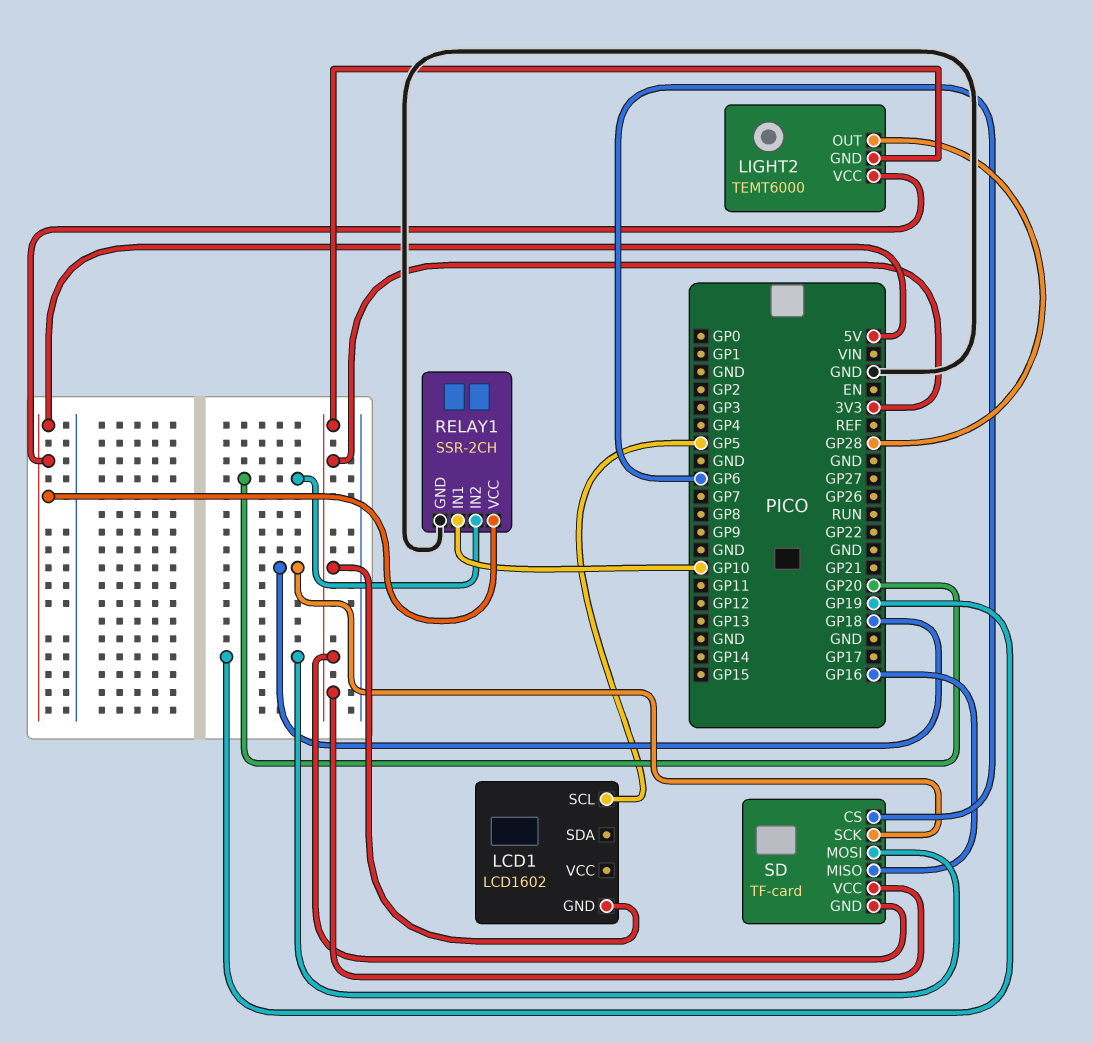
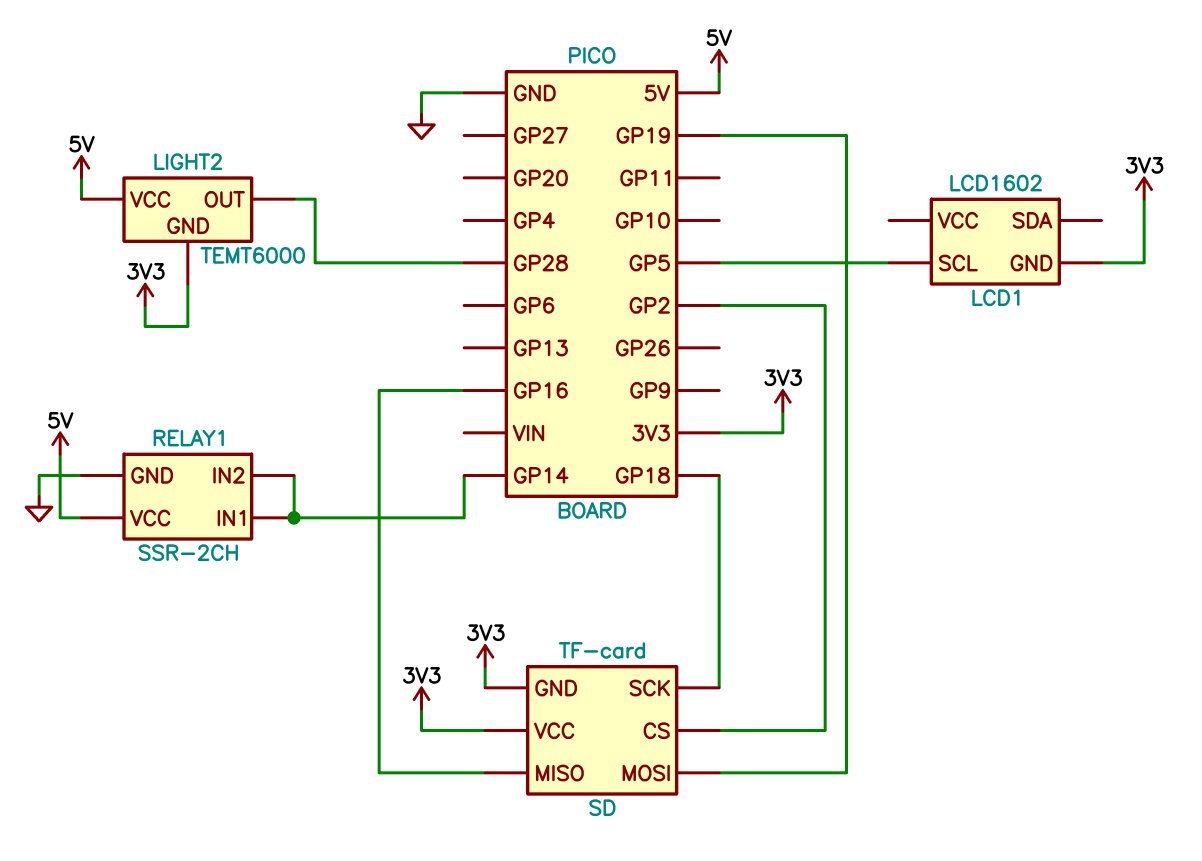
RELAY1 pin IN1: GP10 -> GP14
RELAY1 pin IN2: GP20 -> GP14
SD pin CS: GP6 -> GP2

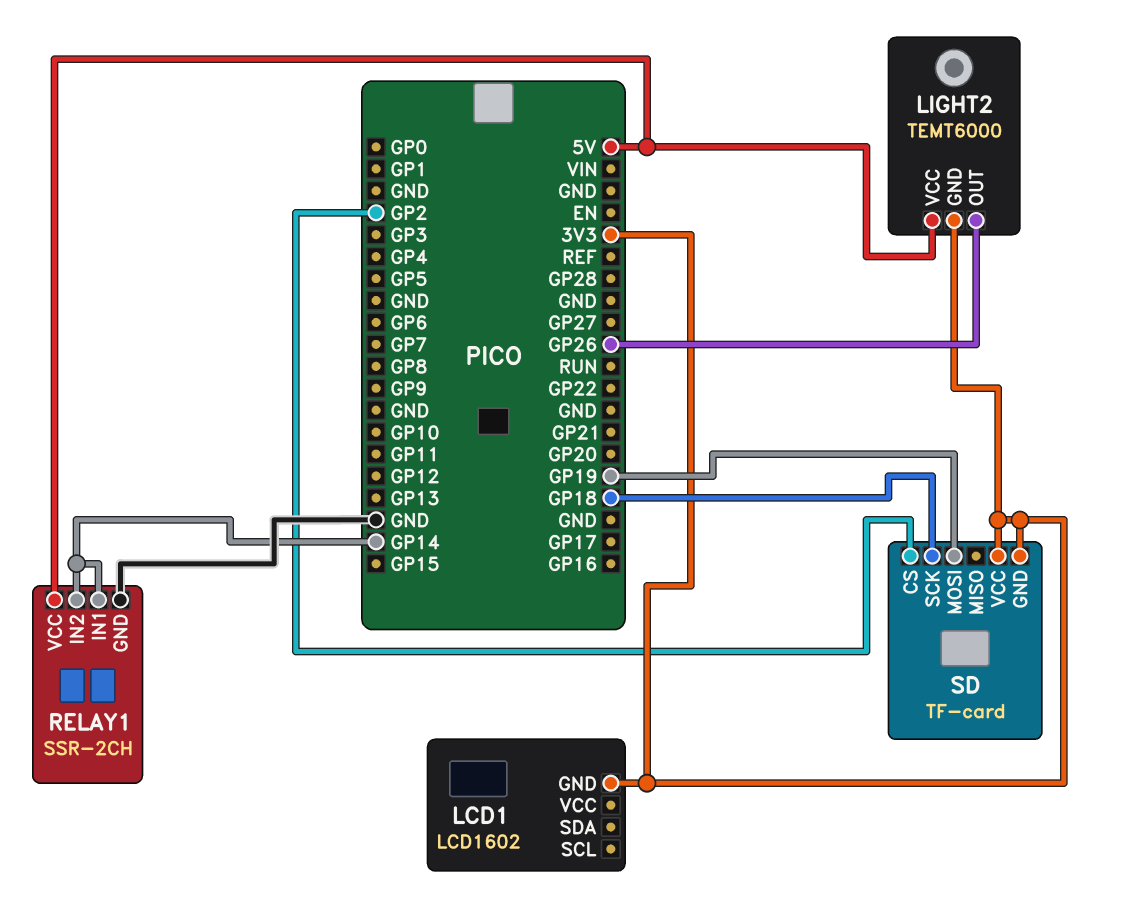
LCD1 pin SCL: GP5 -> none
LIGHT2 pin OUT: GP28 -> GP26
SD pin MISO: GP16 -> none

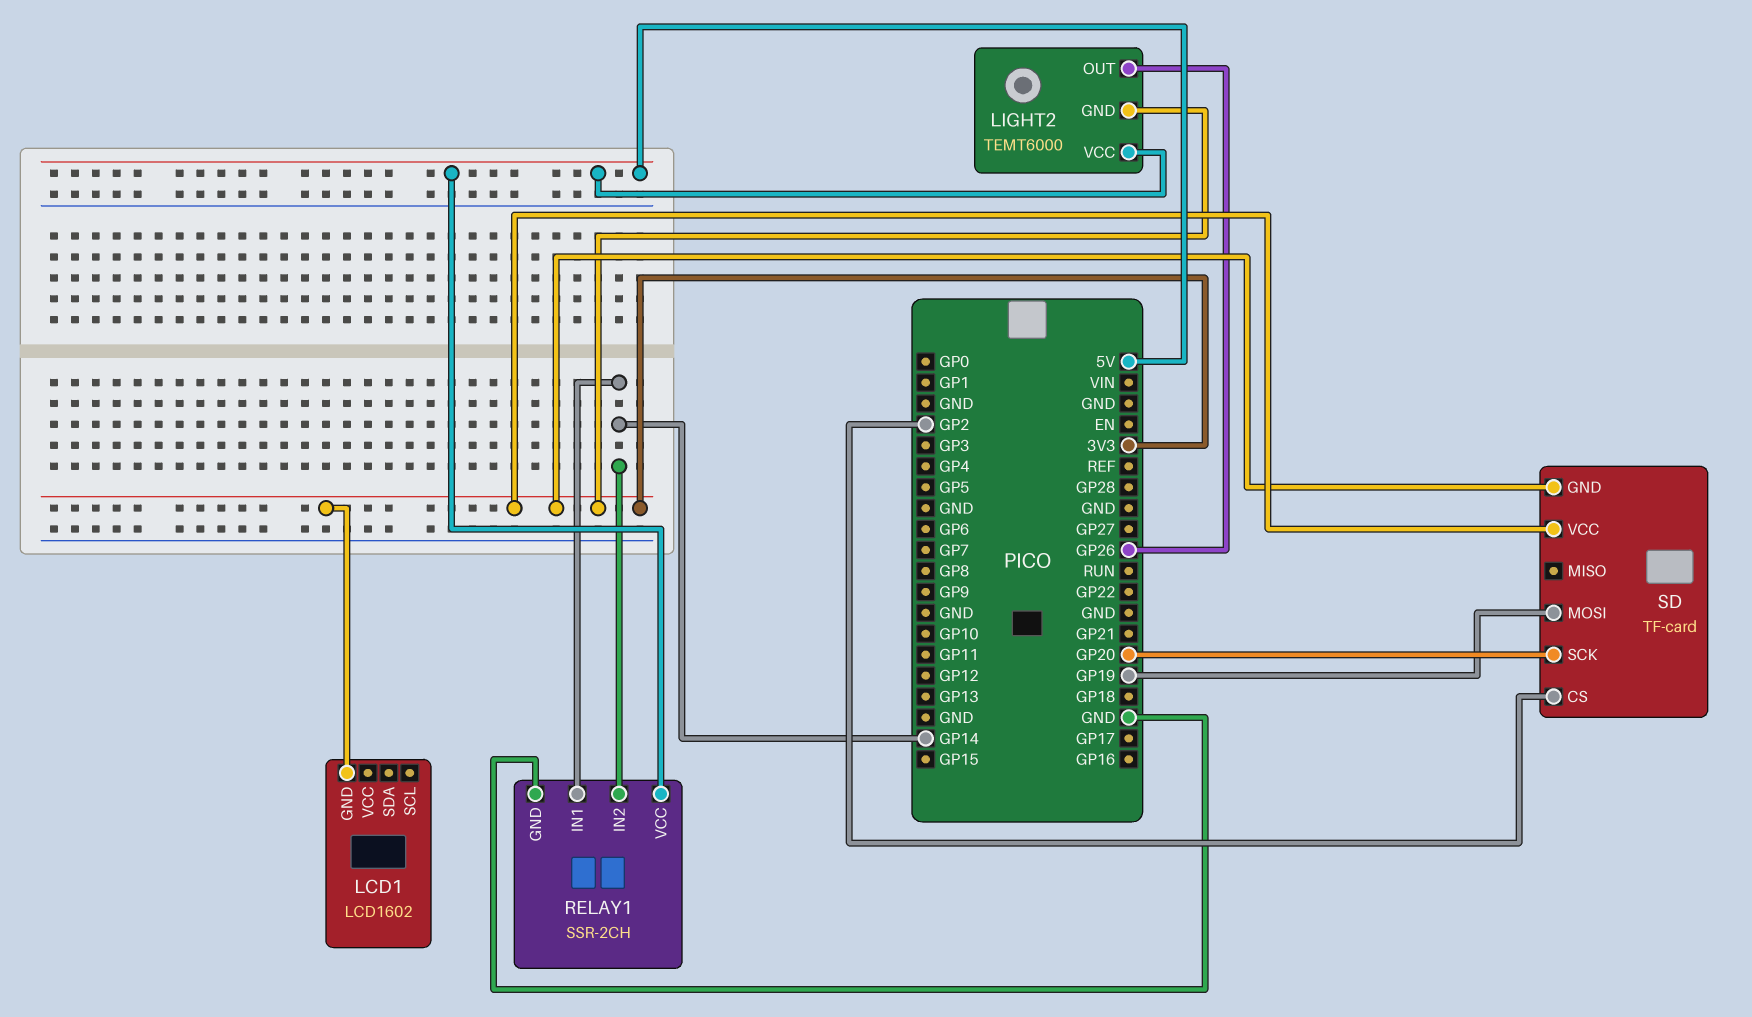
SD pin SCK: GP18 -> GP20

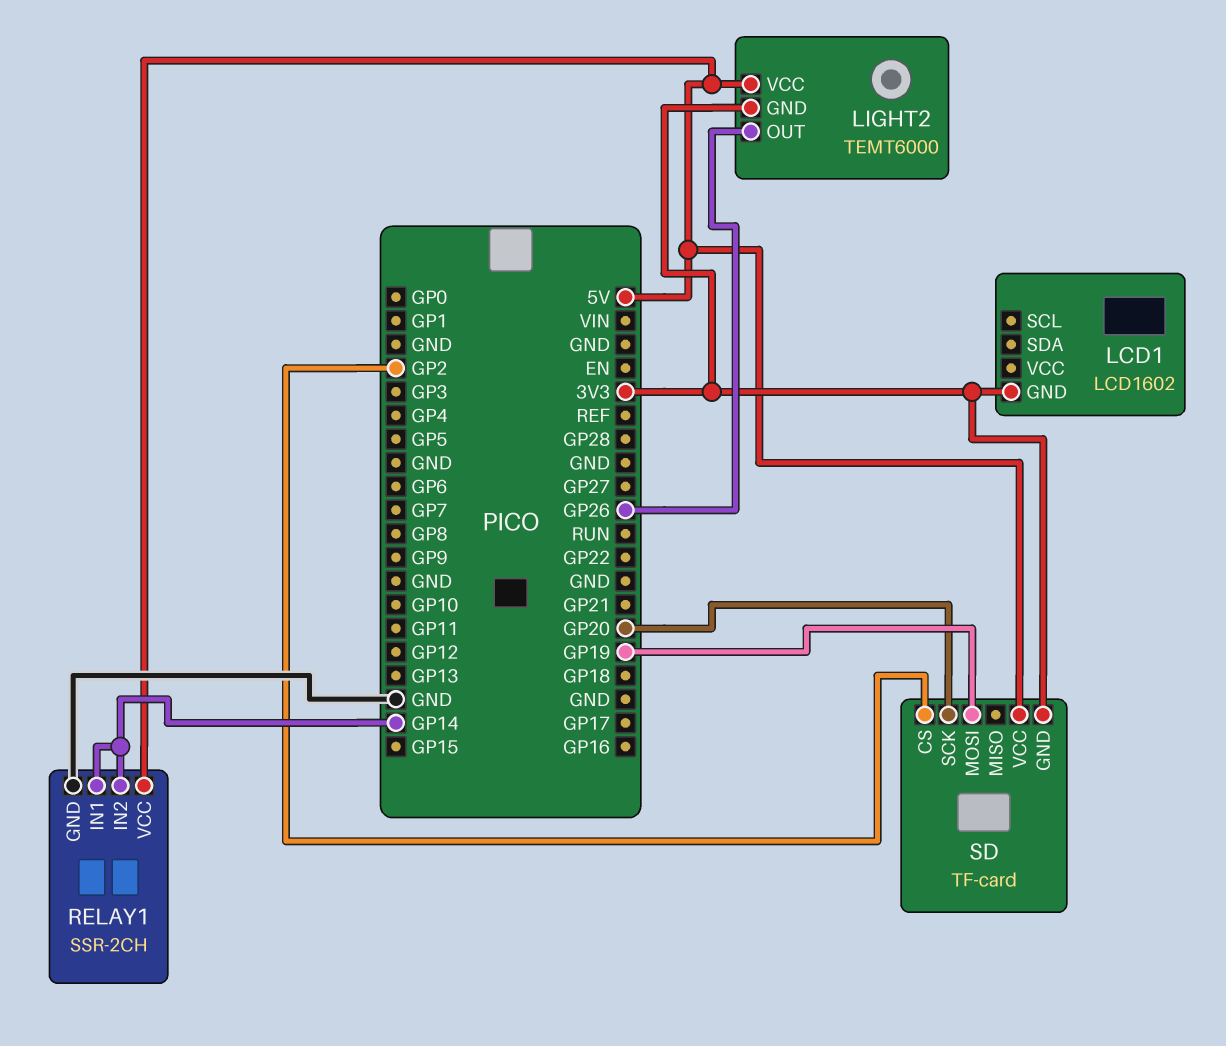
SD pin VCC: 3V3 -> 5V

